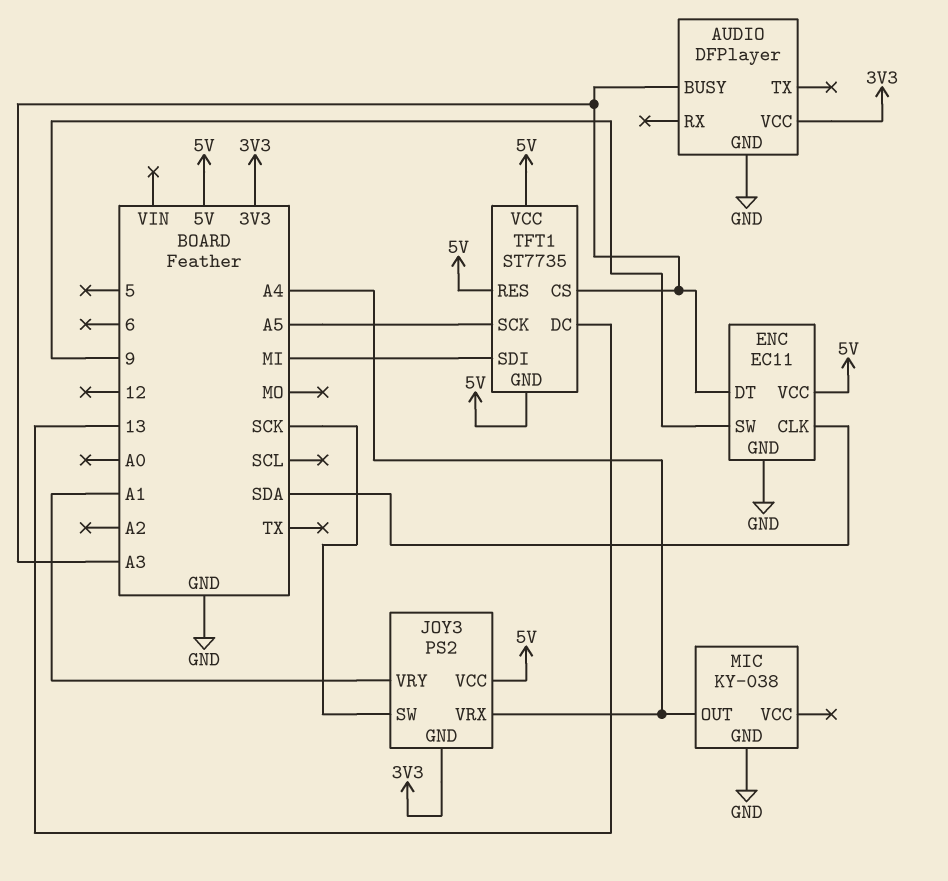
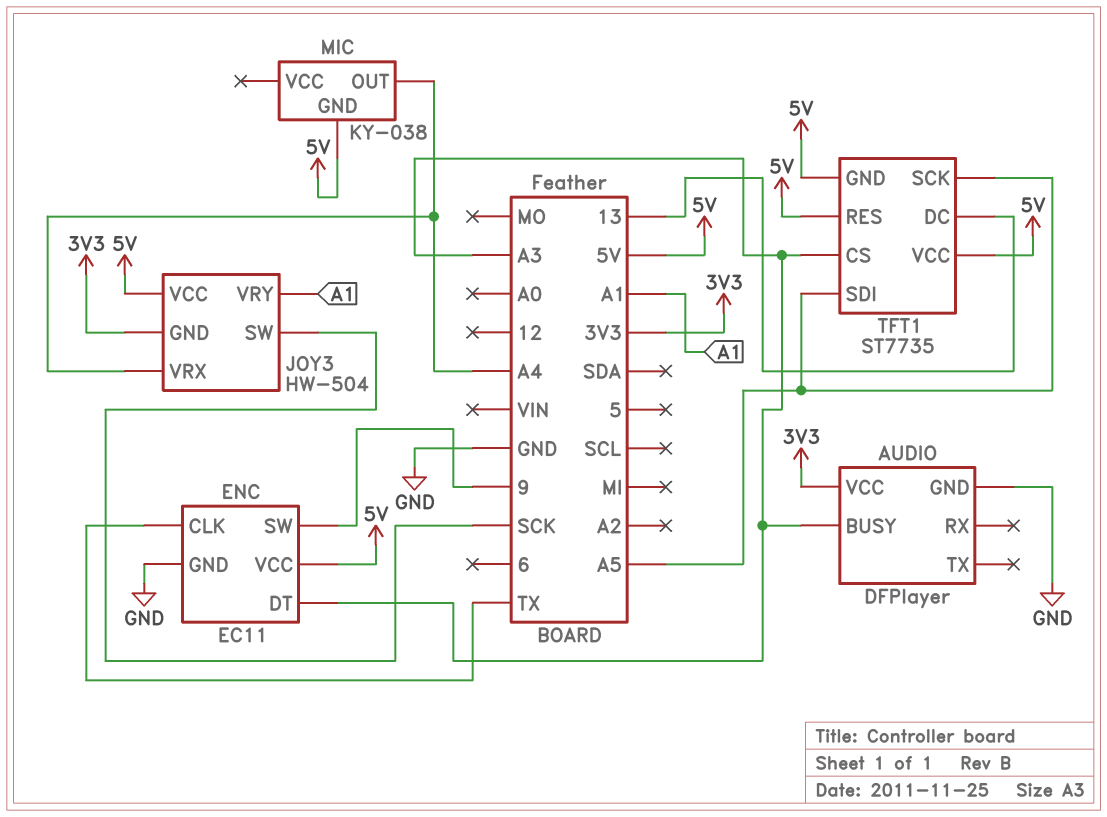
ENC pin CLK: SDA -> TX
JOY3: PS2 -> HW-504
MIC pin GND: GND -> 5V
TFT1 pin SDI: MI -> A5

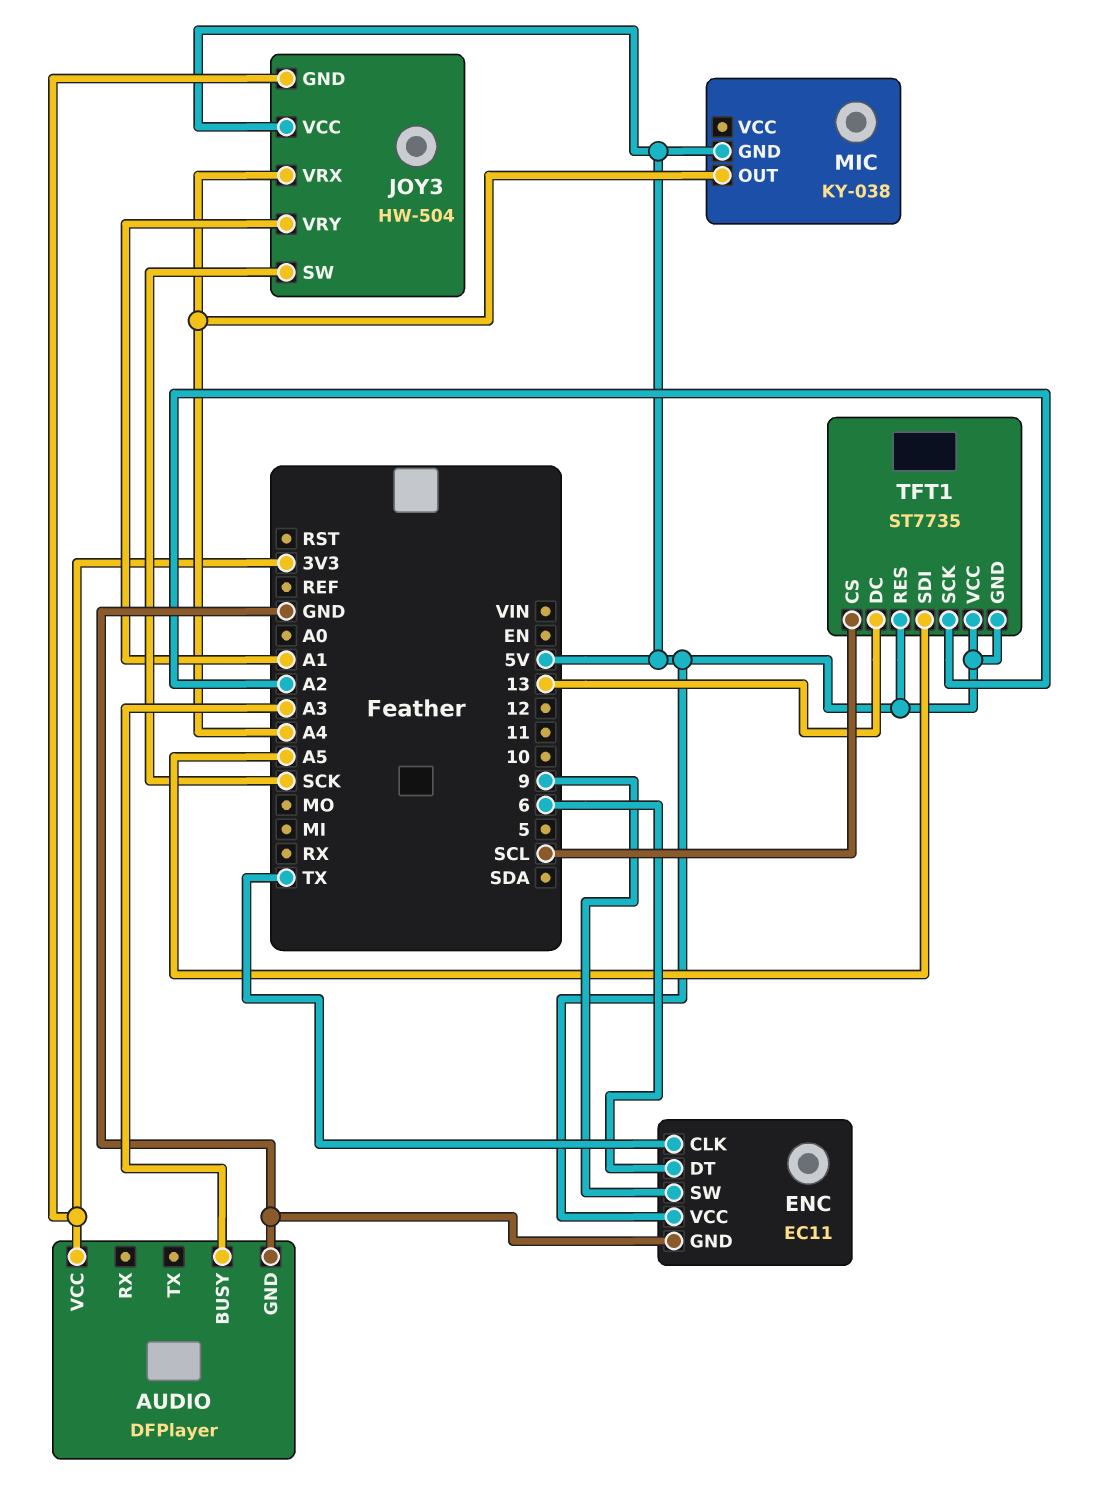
ENC pin DT: A3 -> 6
TFT1 pin CS: A3 -> SCL
TFT1 pin SCK: A5 -> A2

